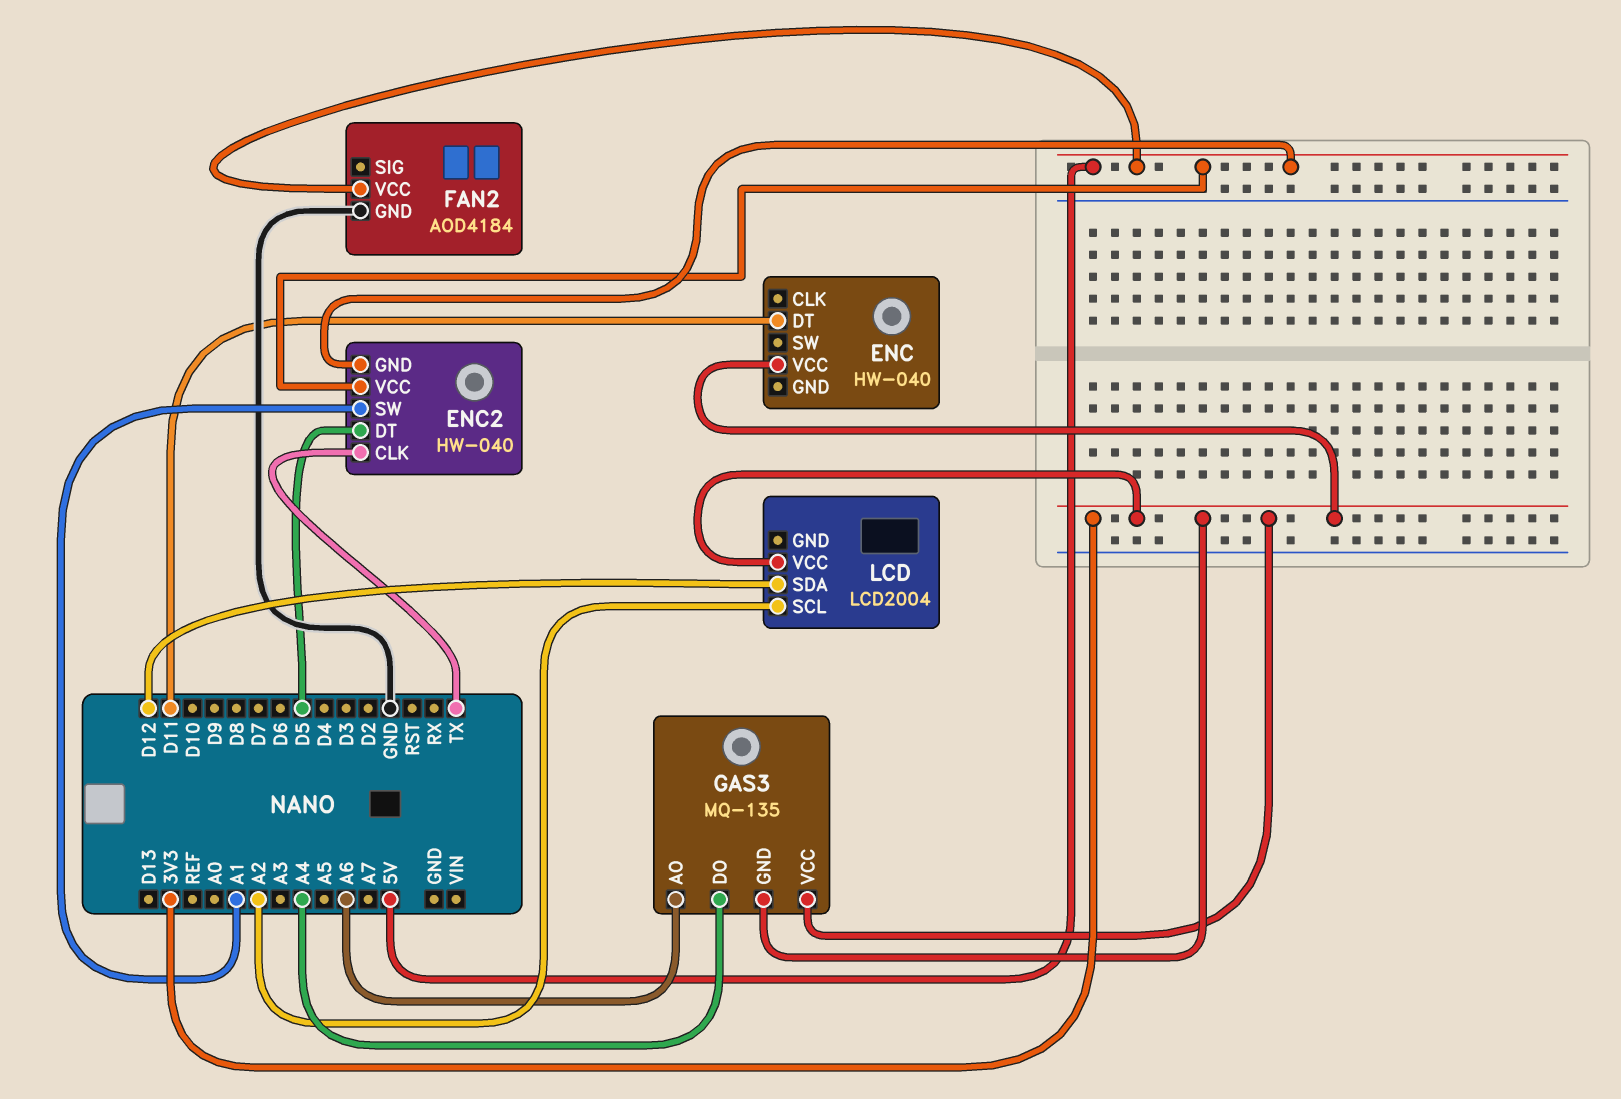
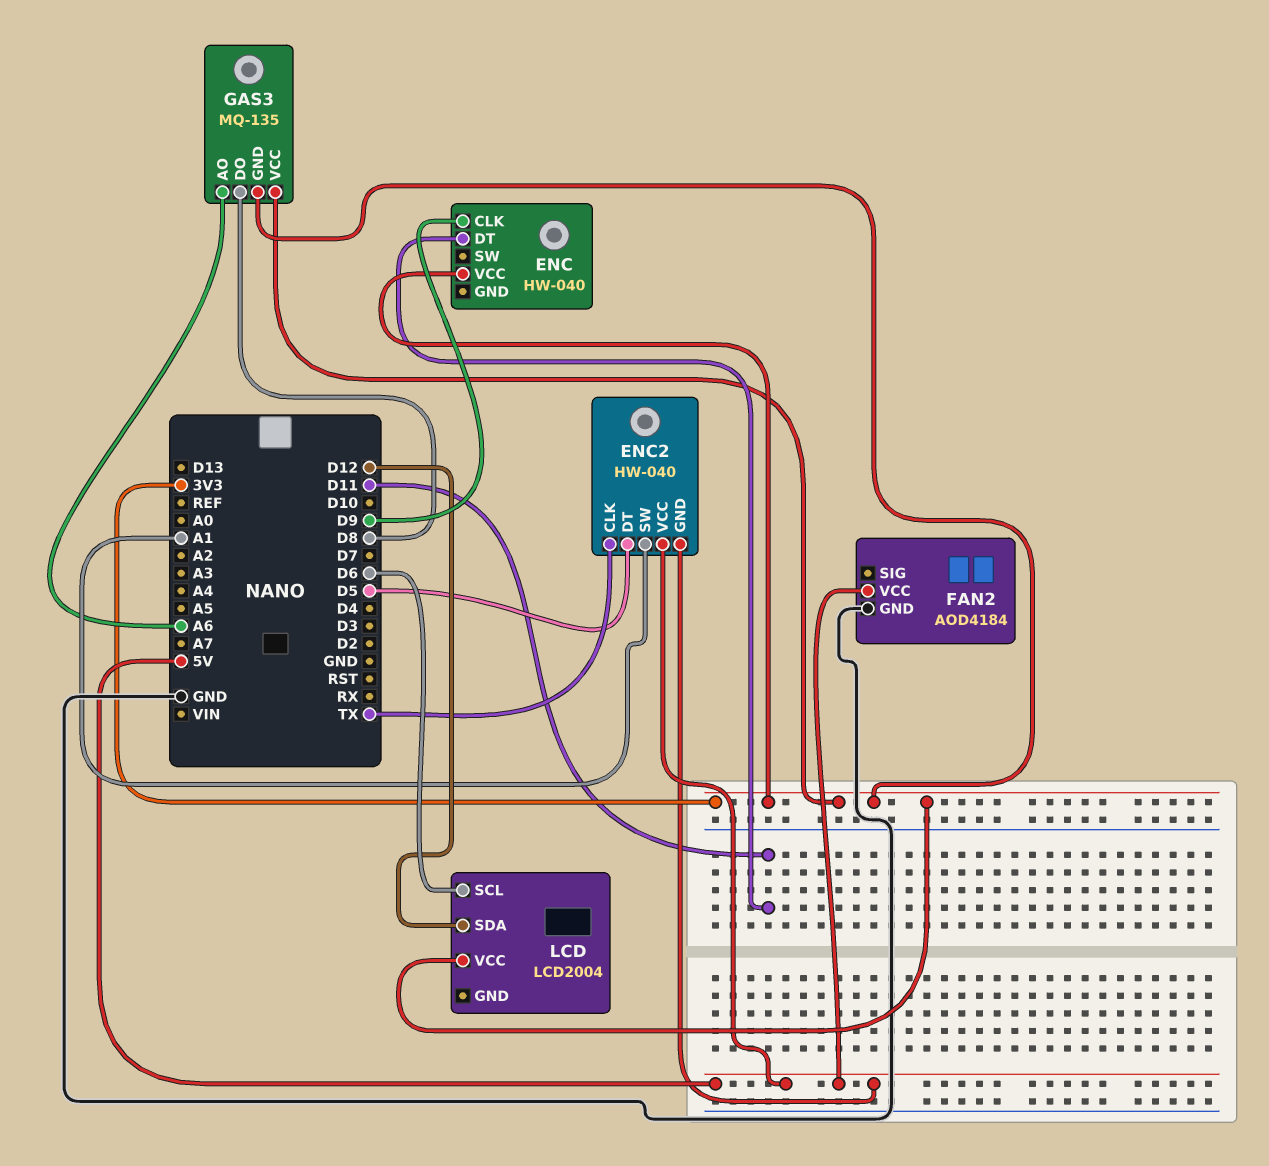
ENC pin CLK: none -> D9
GAS3 pin DO: A4 -> D8
LCD pin SCL: A2 -> D6

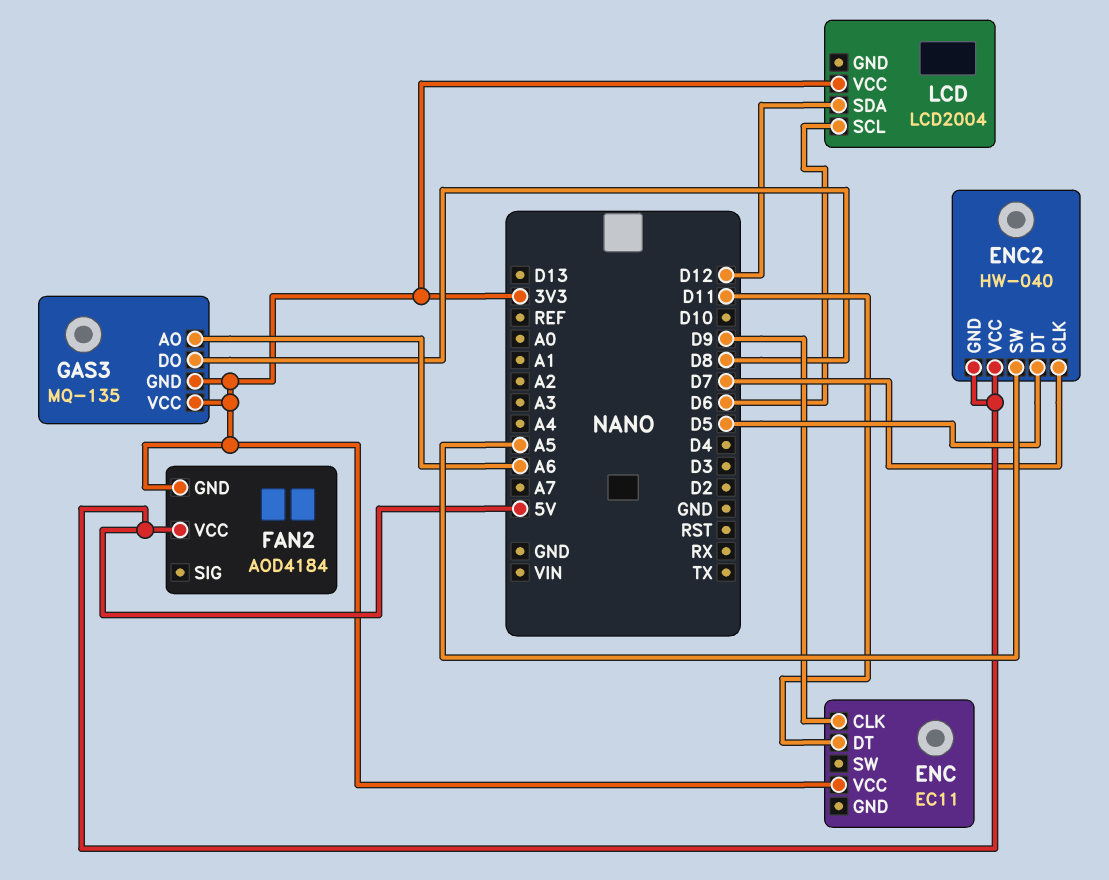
ENC: HW-040 -> EC11
ENC2 pin CLK: TX -> D7
ENC2 pin SW: A1 -> A5
FAN2 pin GND: GND -> 3V3

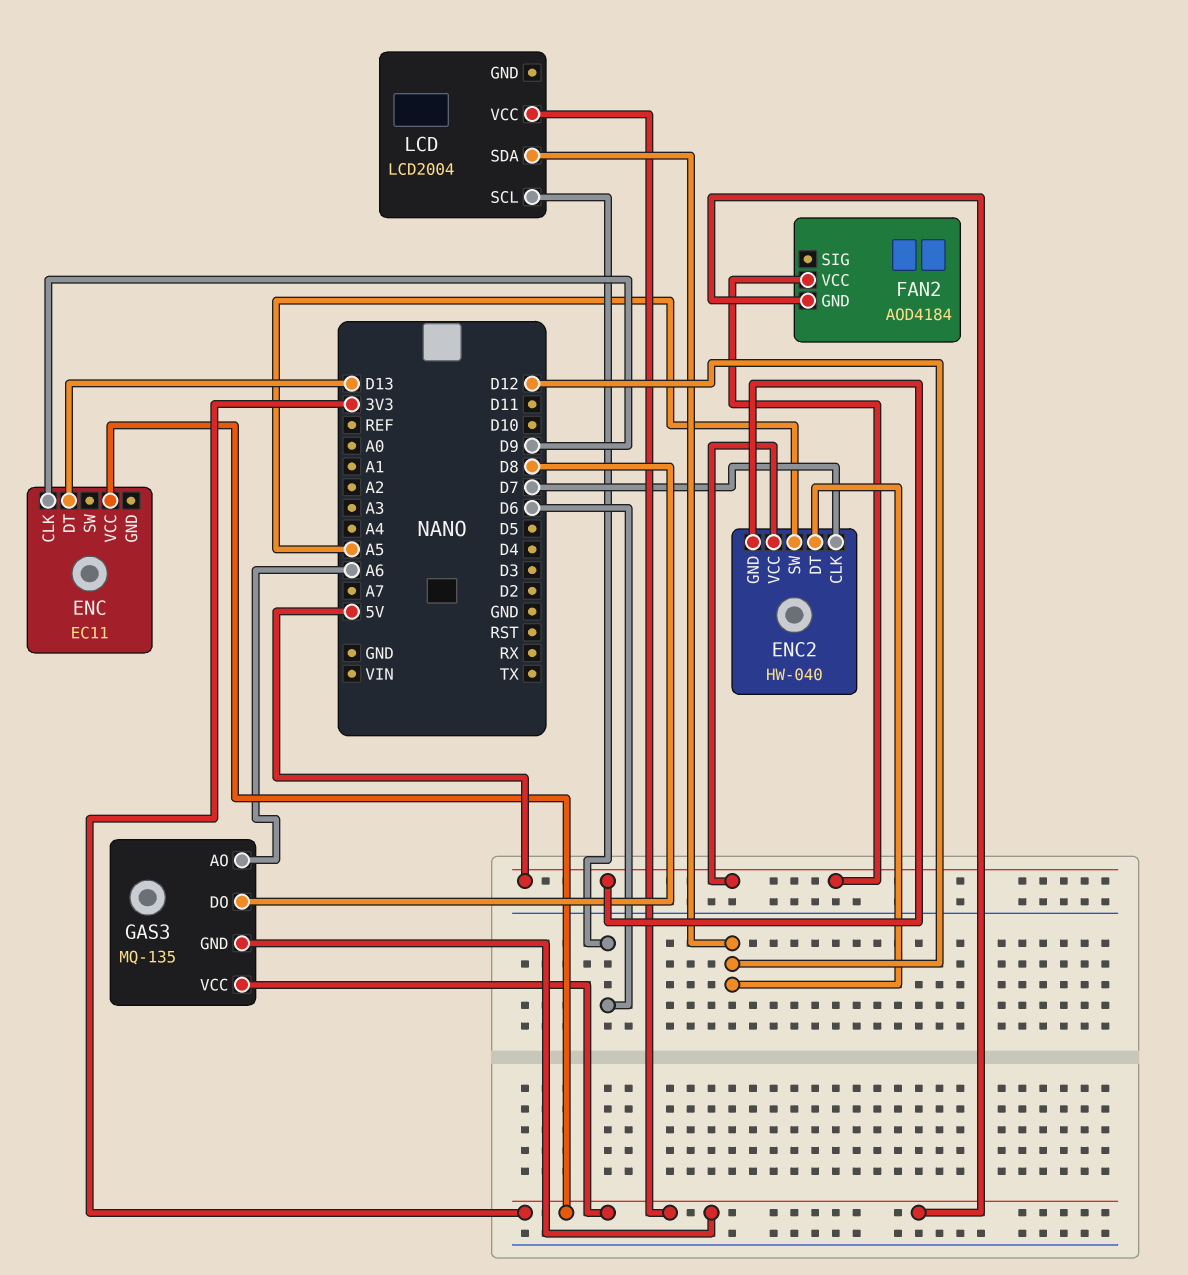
ENC pin DT: D11 -> D13
ENC2 pin DT: D5 -> D12

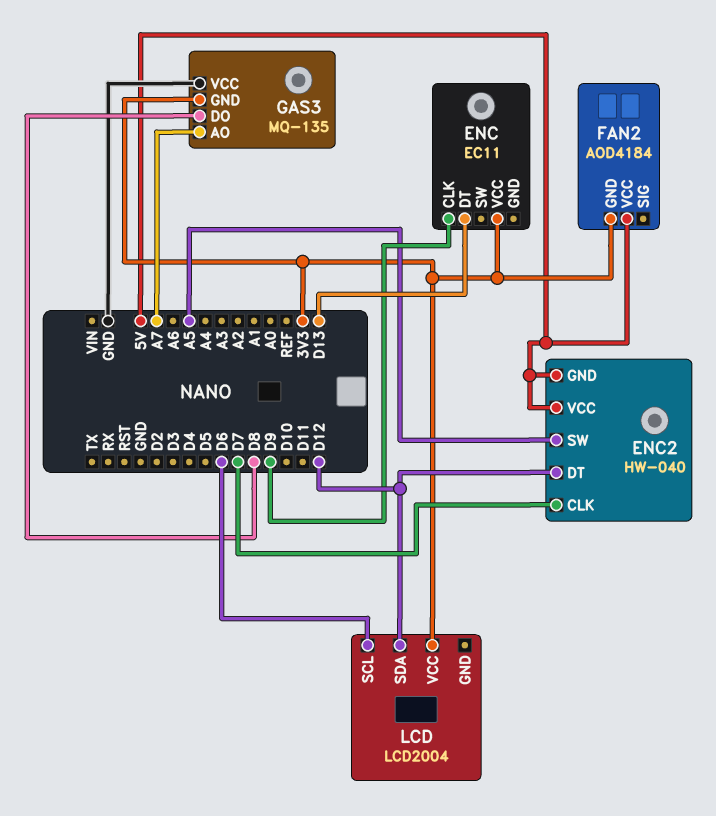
GAS3 pin AO: A6 -> A7
GAS3 pin VCC: 3V3 -> GND

